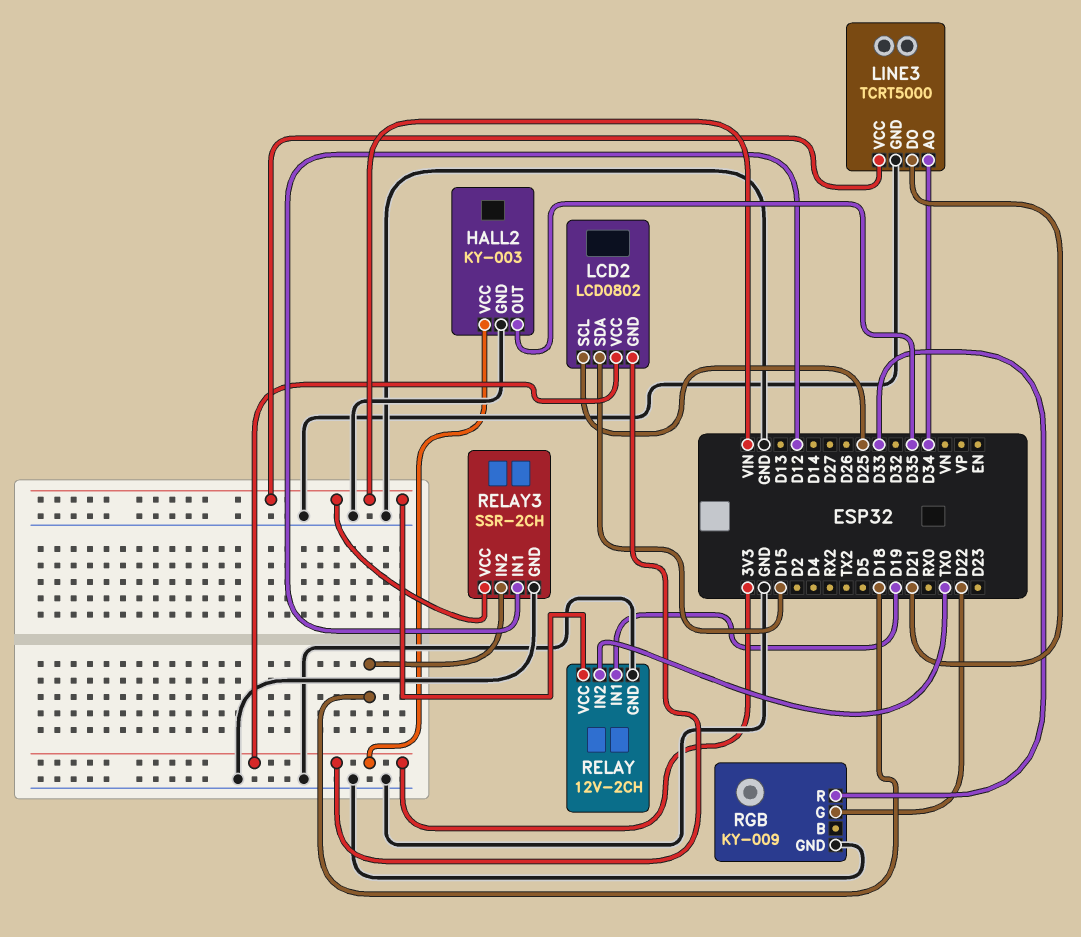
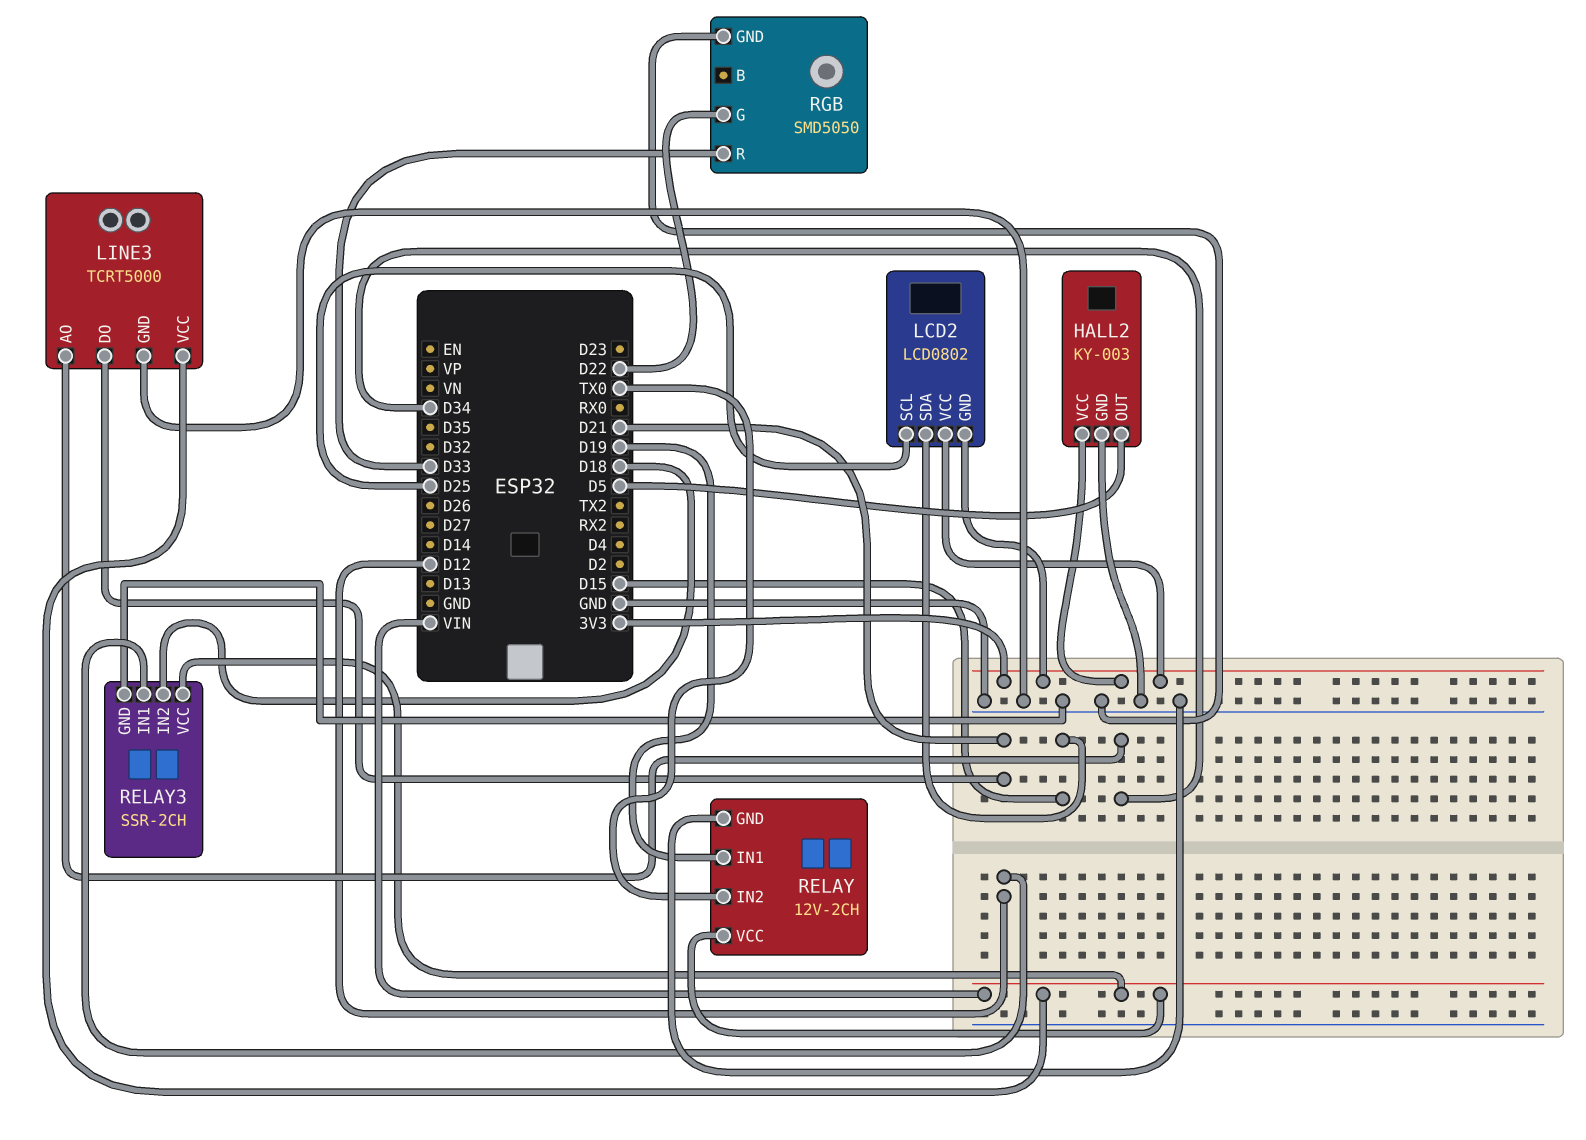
HALL2 pin OUT: D35 -> D5
RGB: KY-009 -> SMD5050

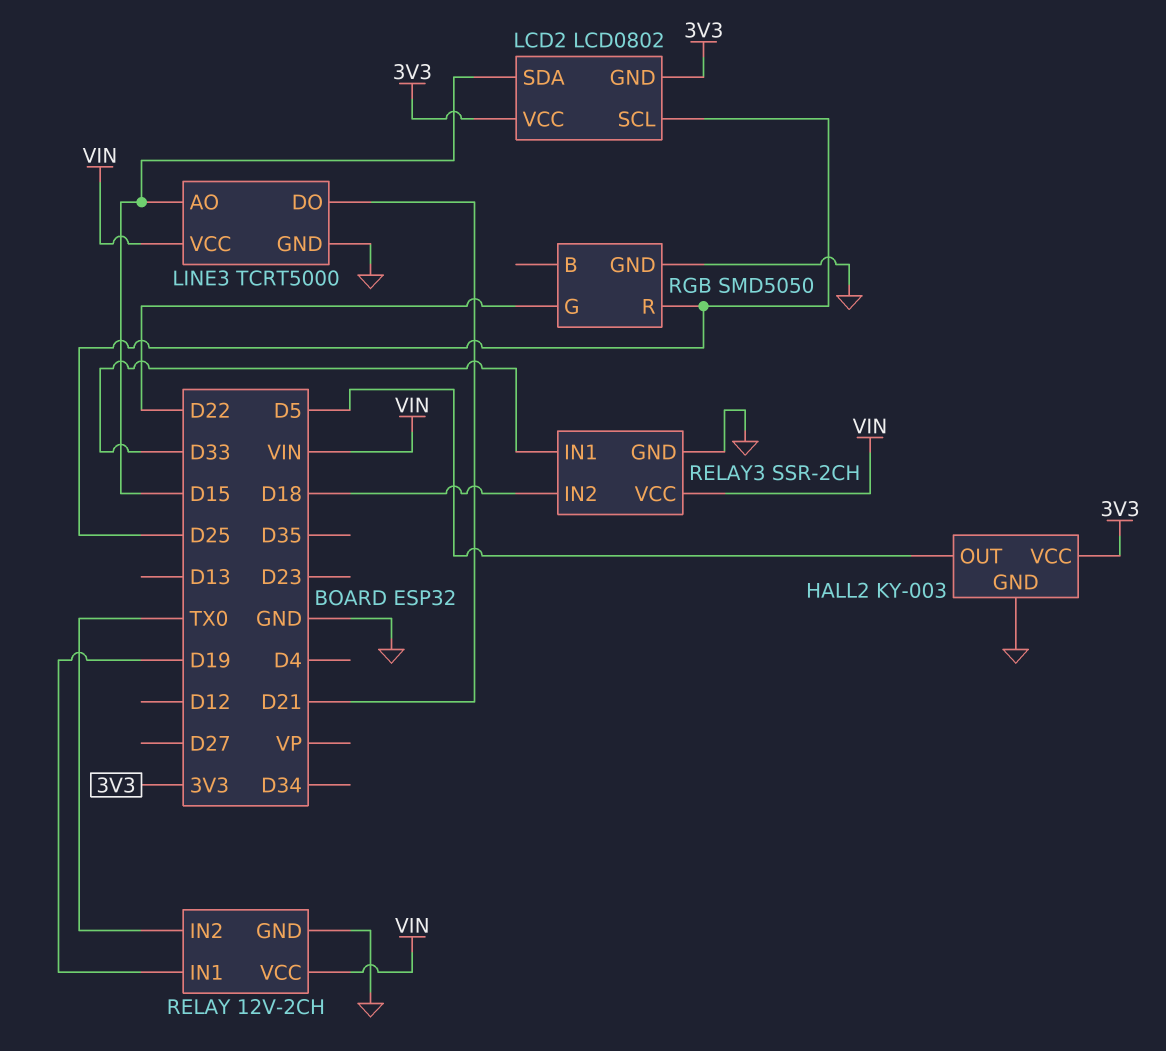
LINE3 pin AO: D34 -> D15
RELAY3 pin IN1: D12 -> D33
RGB pin R: D33 -> D25

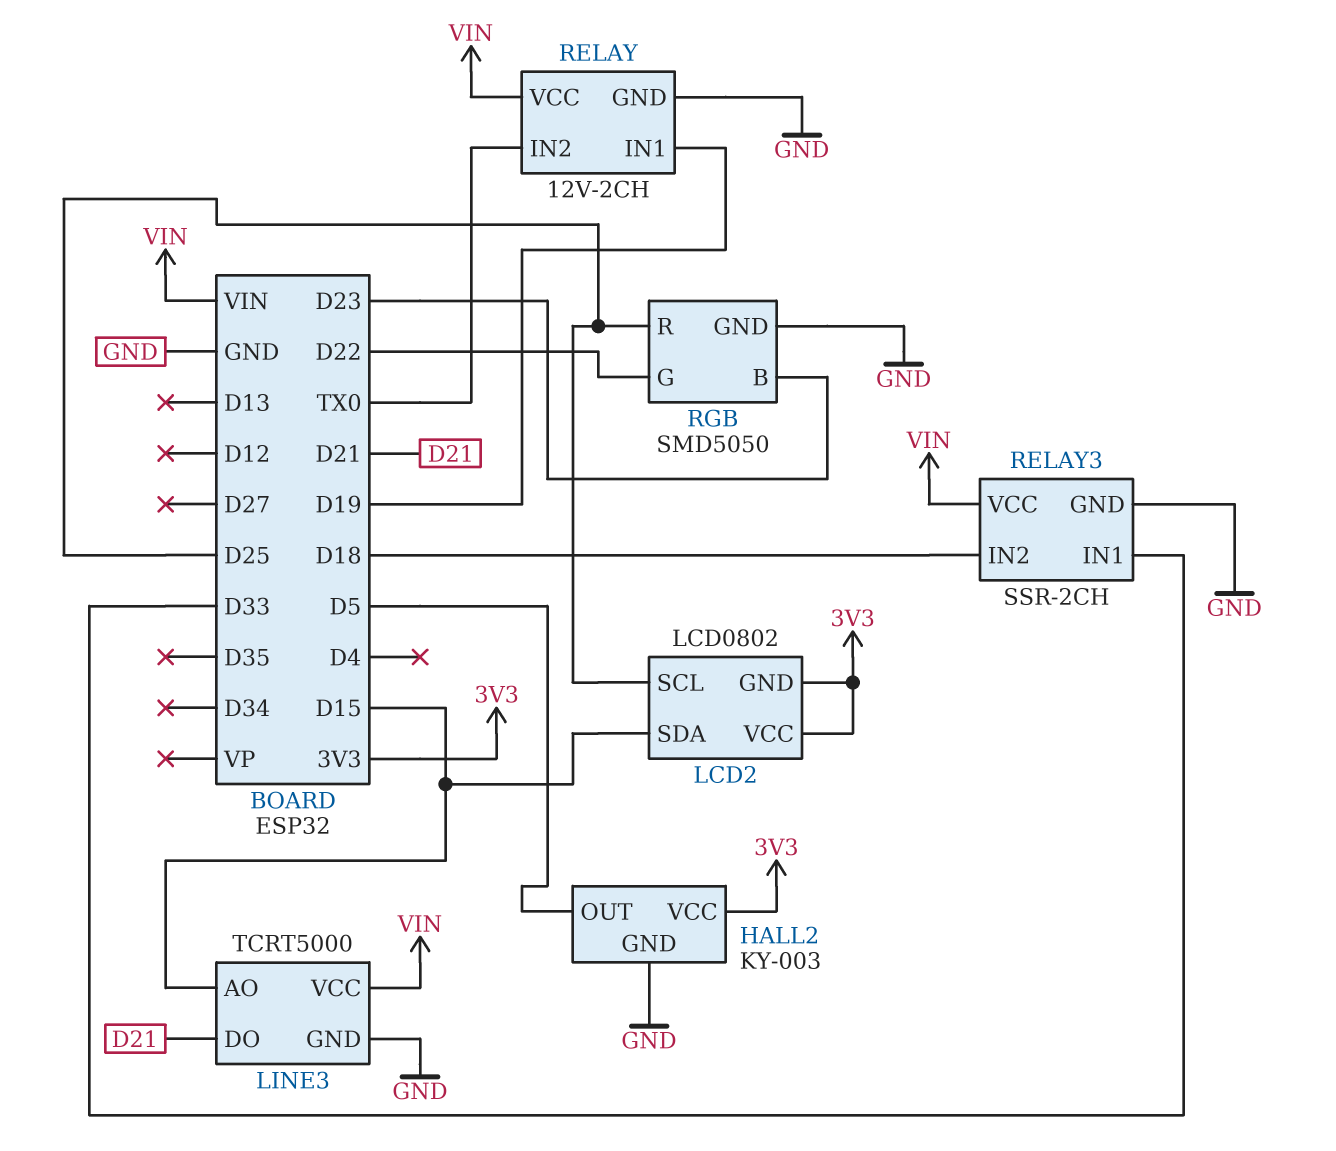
RGB pin B: none -> D23

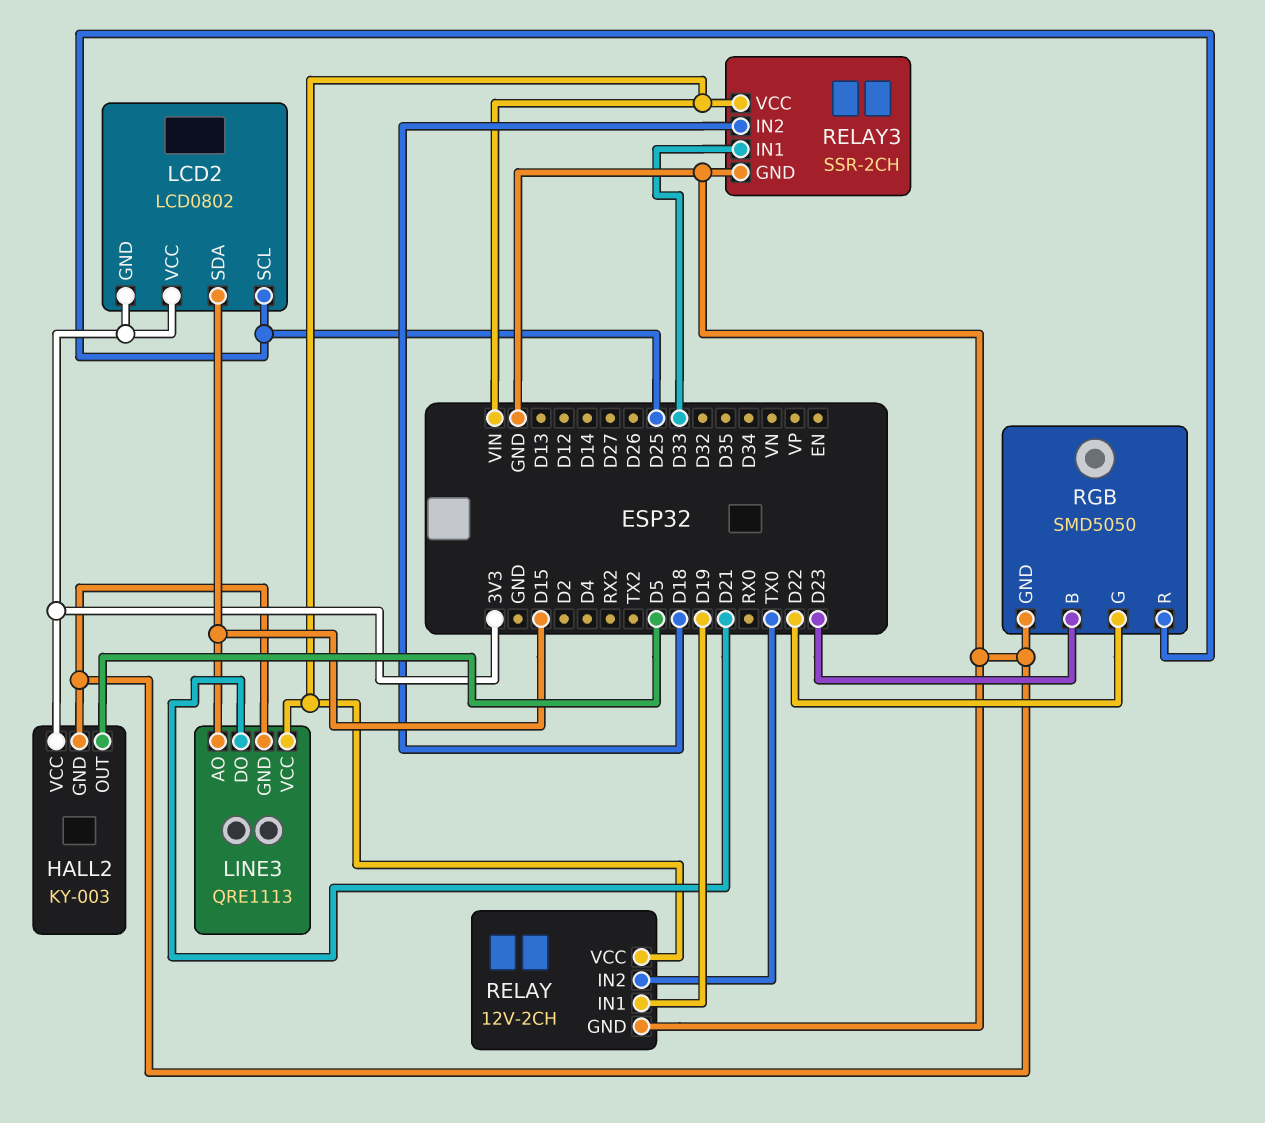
LINE3: TCRT5000 -> QRE1113

